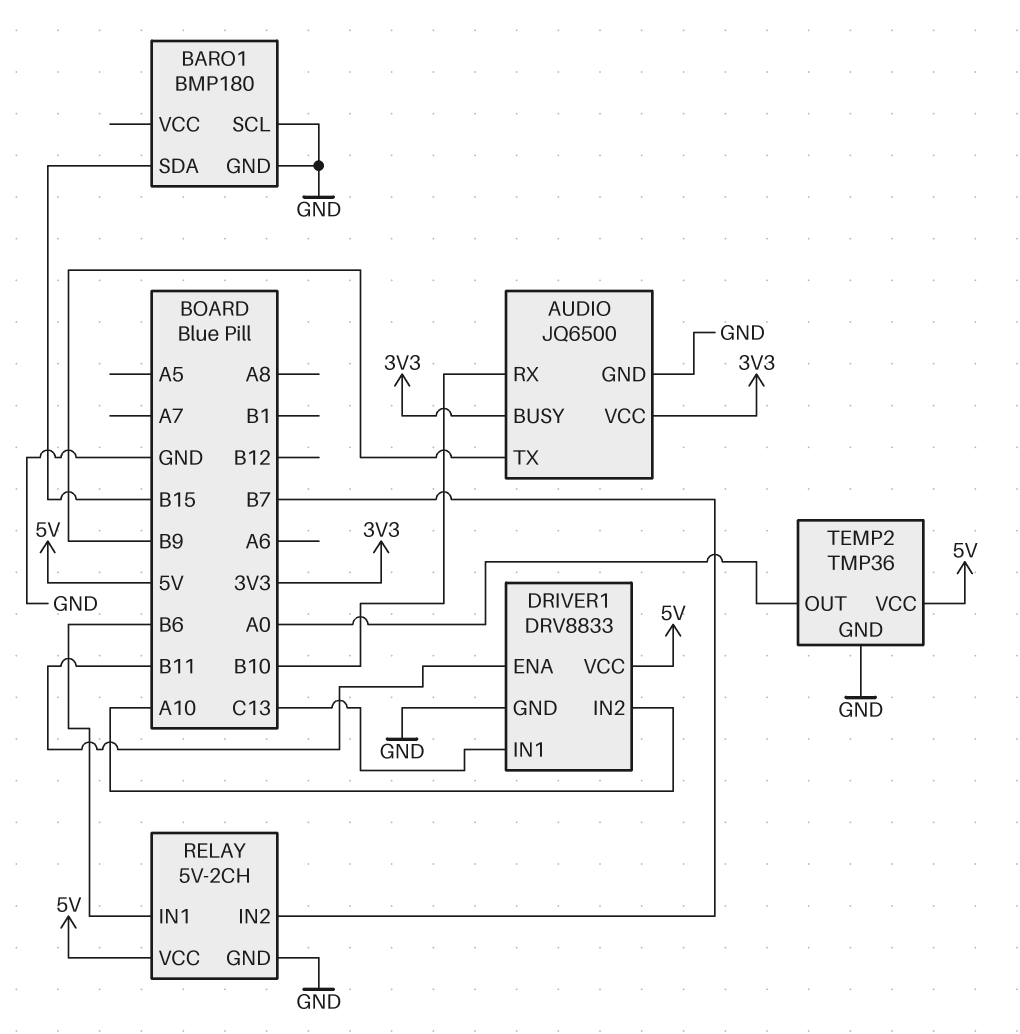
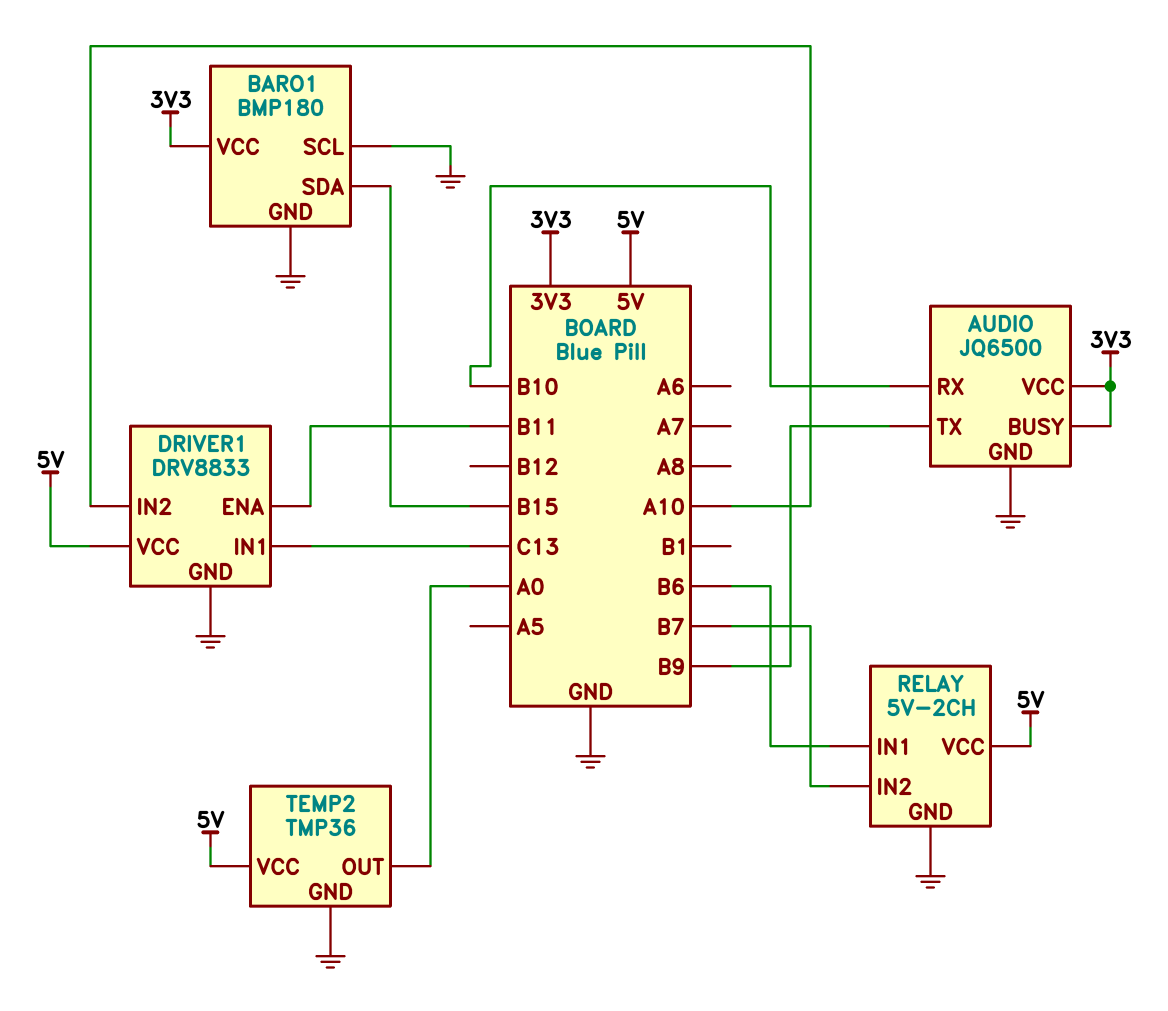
BARO1 pin VCC: none -> 3V3

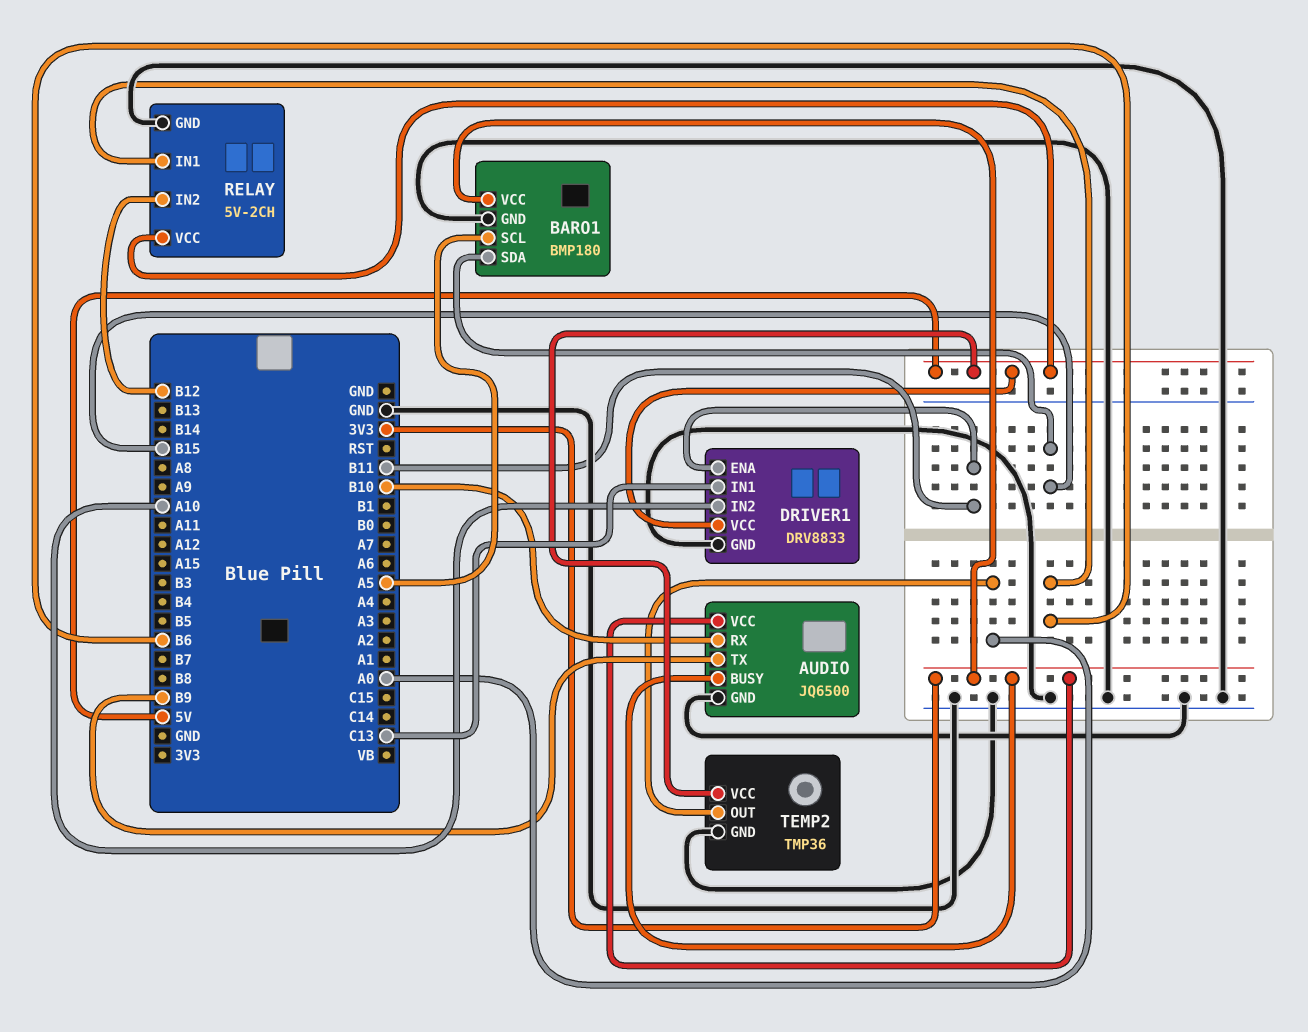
BARO1 pin SCL: GND -> A5
RELAY pin IN2: B7 -> B12

